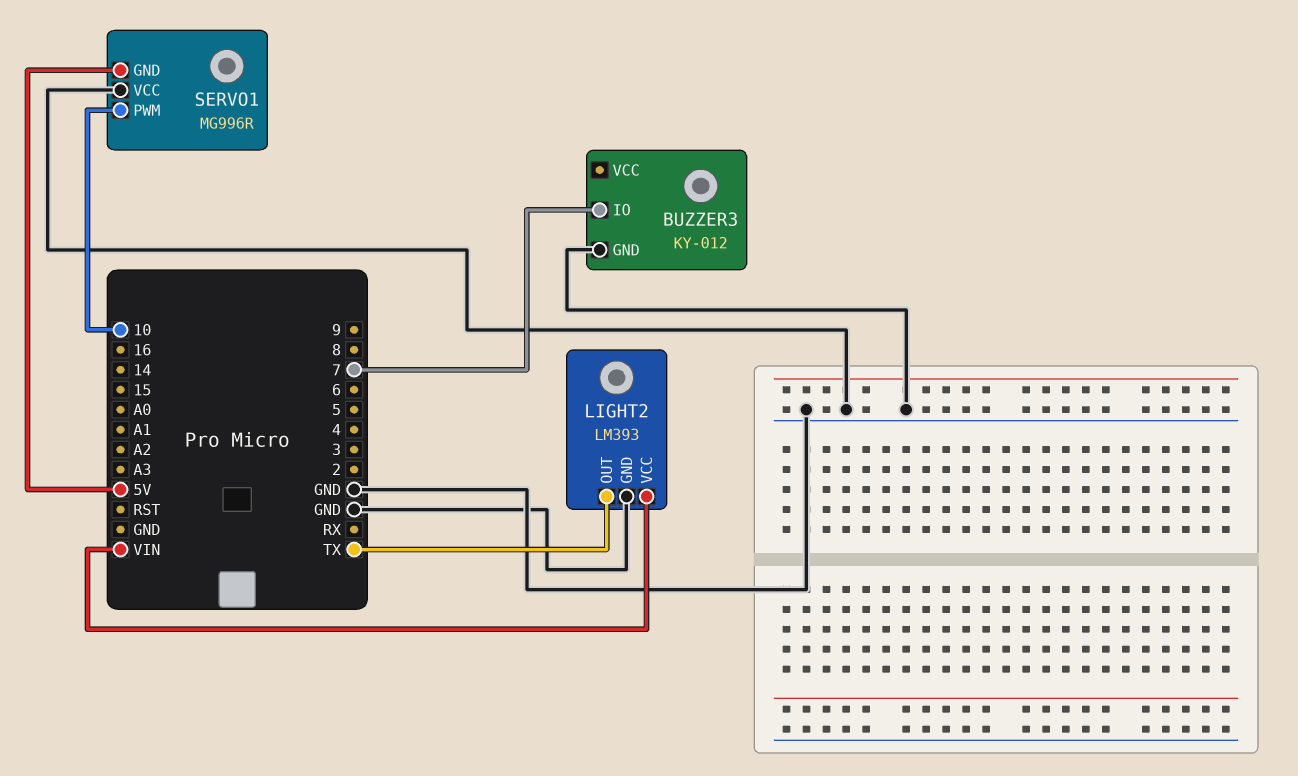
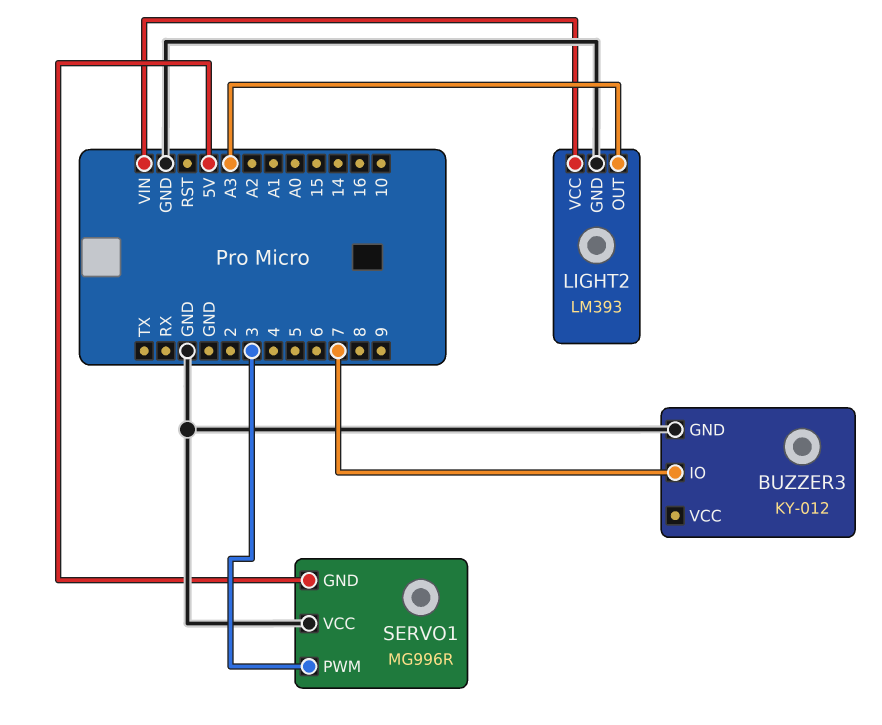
LIGHT2 pin OUT: TX -> A3
SERVO1 pin PWM: 10 -> 3

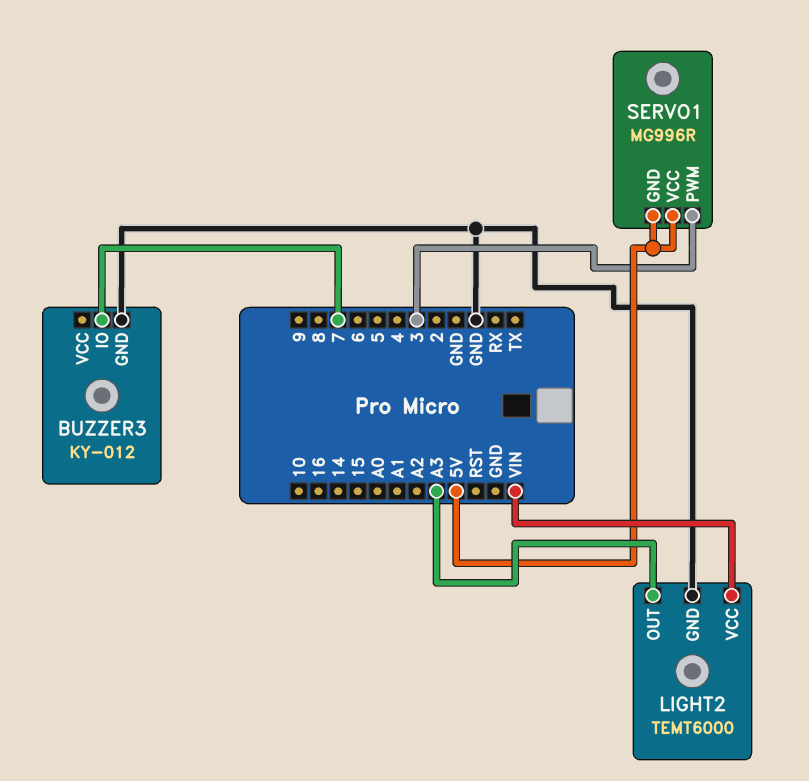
LIGHT2: LM393 -> TEMT6000
SERVO1 pin VCC: GND -> 5V

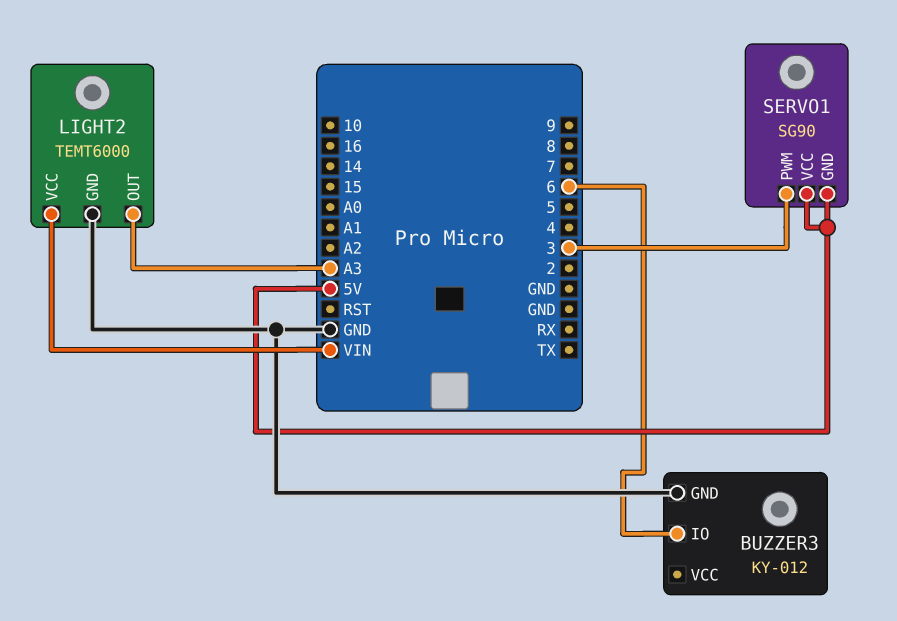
BUZZER3 pin IO: 7 -> 6
SERVO1: MG996R -> SG90

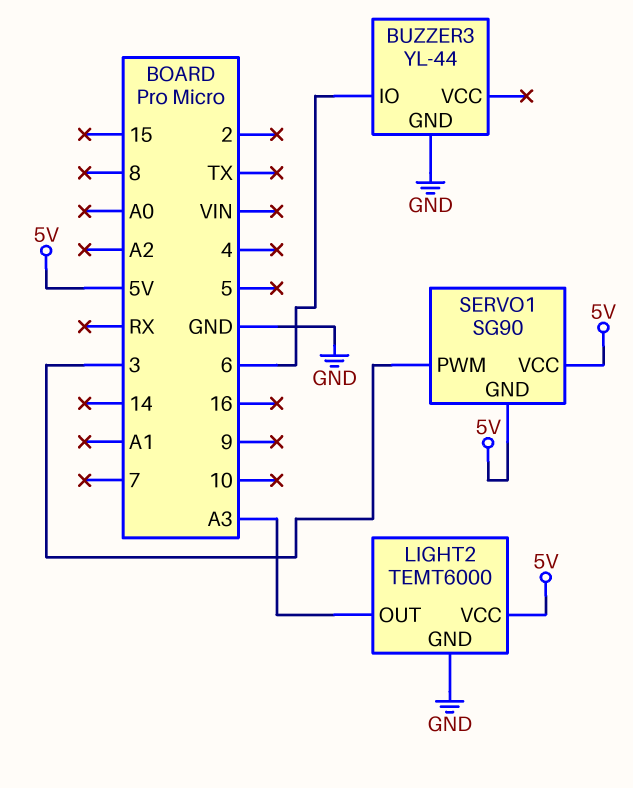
BUZZER3: KY-012 -> YL-44
LIGHT2 pin VCC: VIN -> 5V

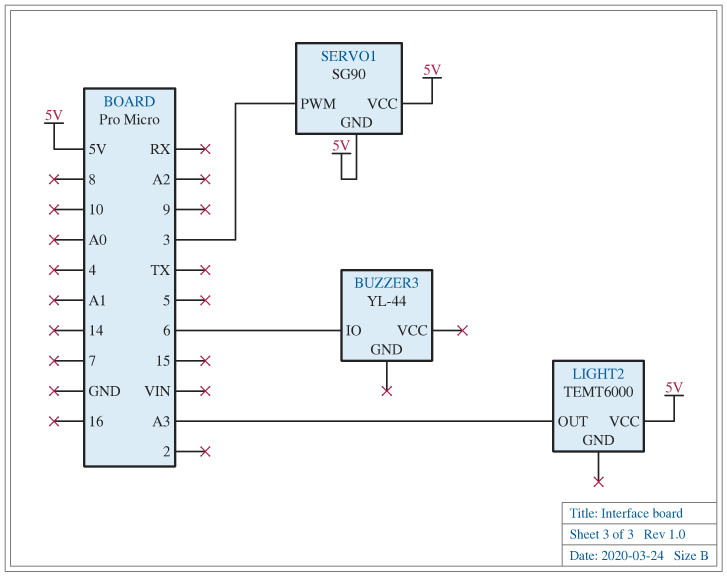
BUZZER3 pin GND: GND -> none
LIGHT2 pin GND: GND -> none

